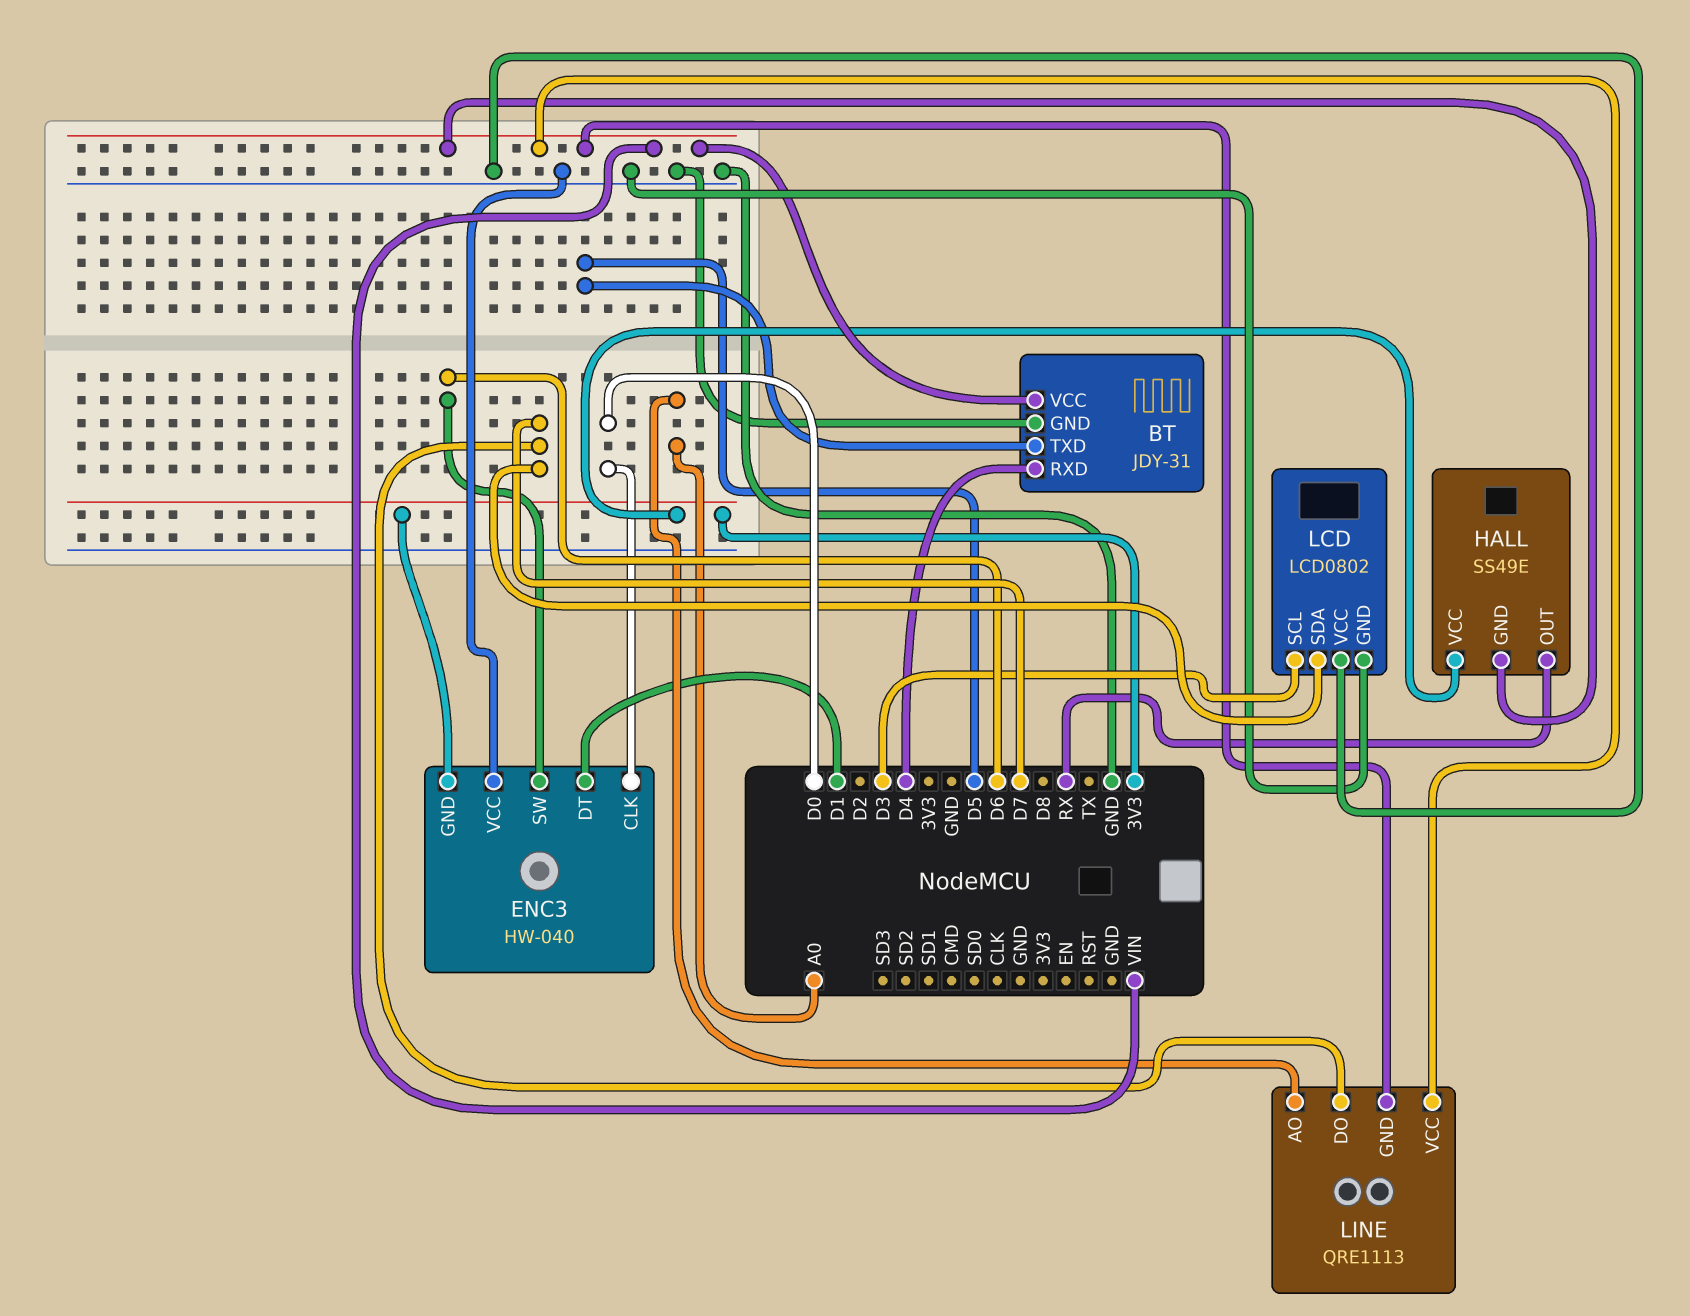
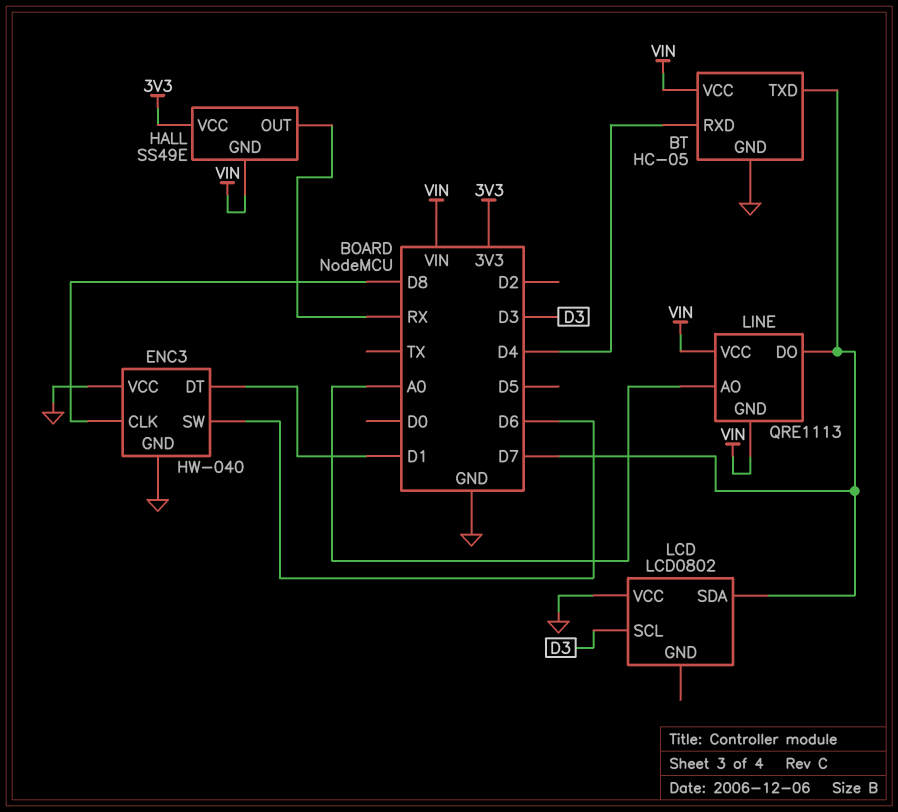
BT: JDY-31 -> HC-05
BT pin TXD: D5 -> D7
ENC3 pin CLK: D0 -> D8
ENC3 pin GND: 3V3 -> GND
LCD pin GND: GND -> none

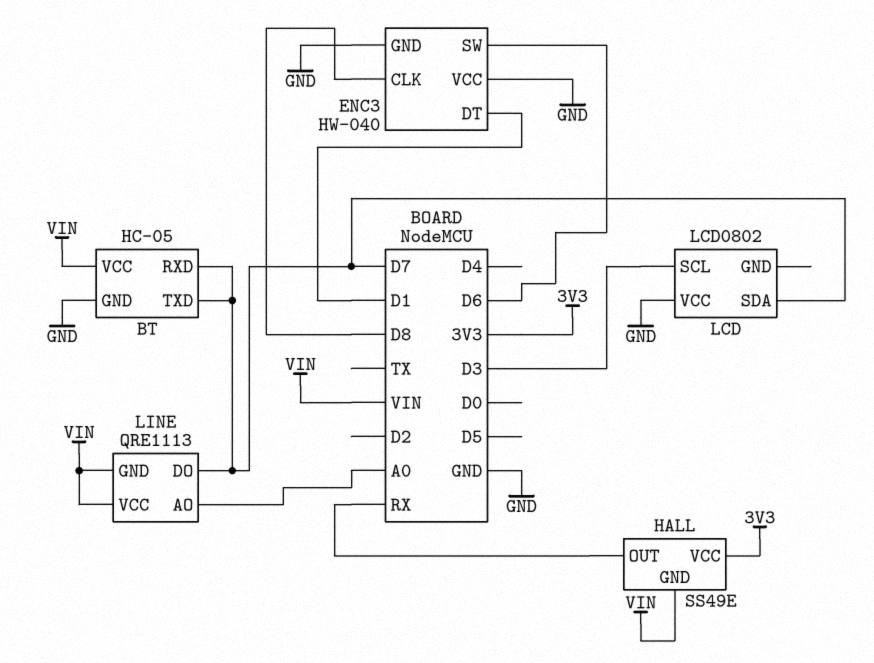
BT pin RXD: D4 -> D7

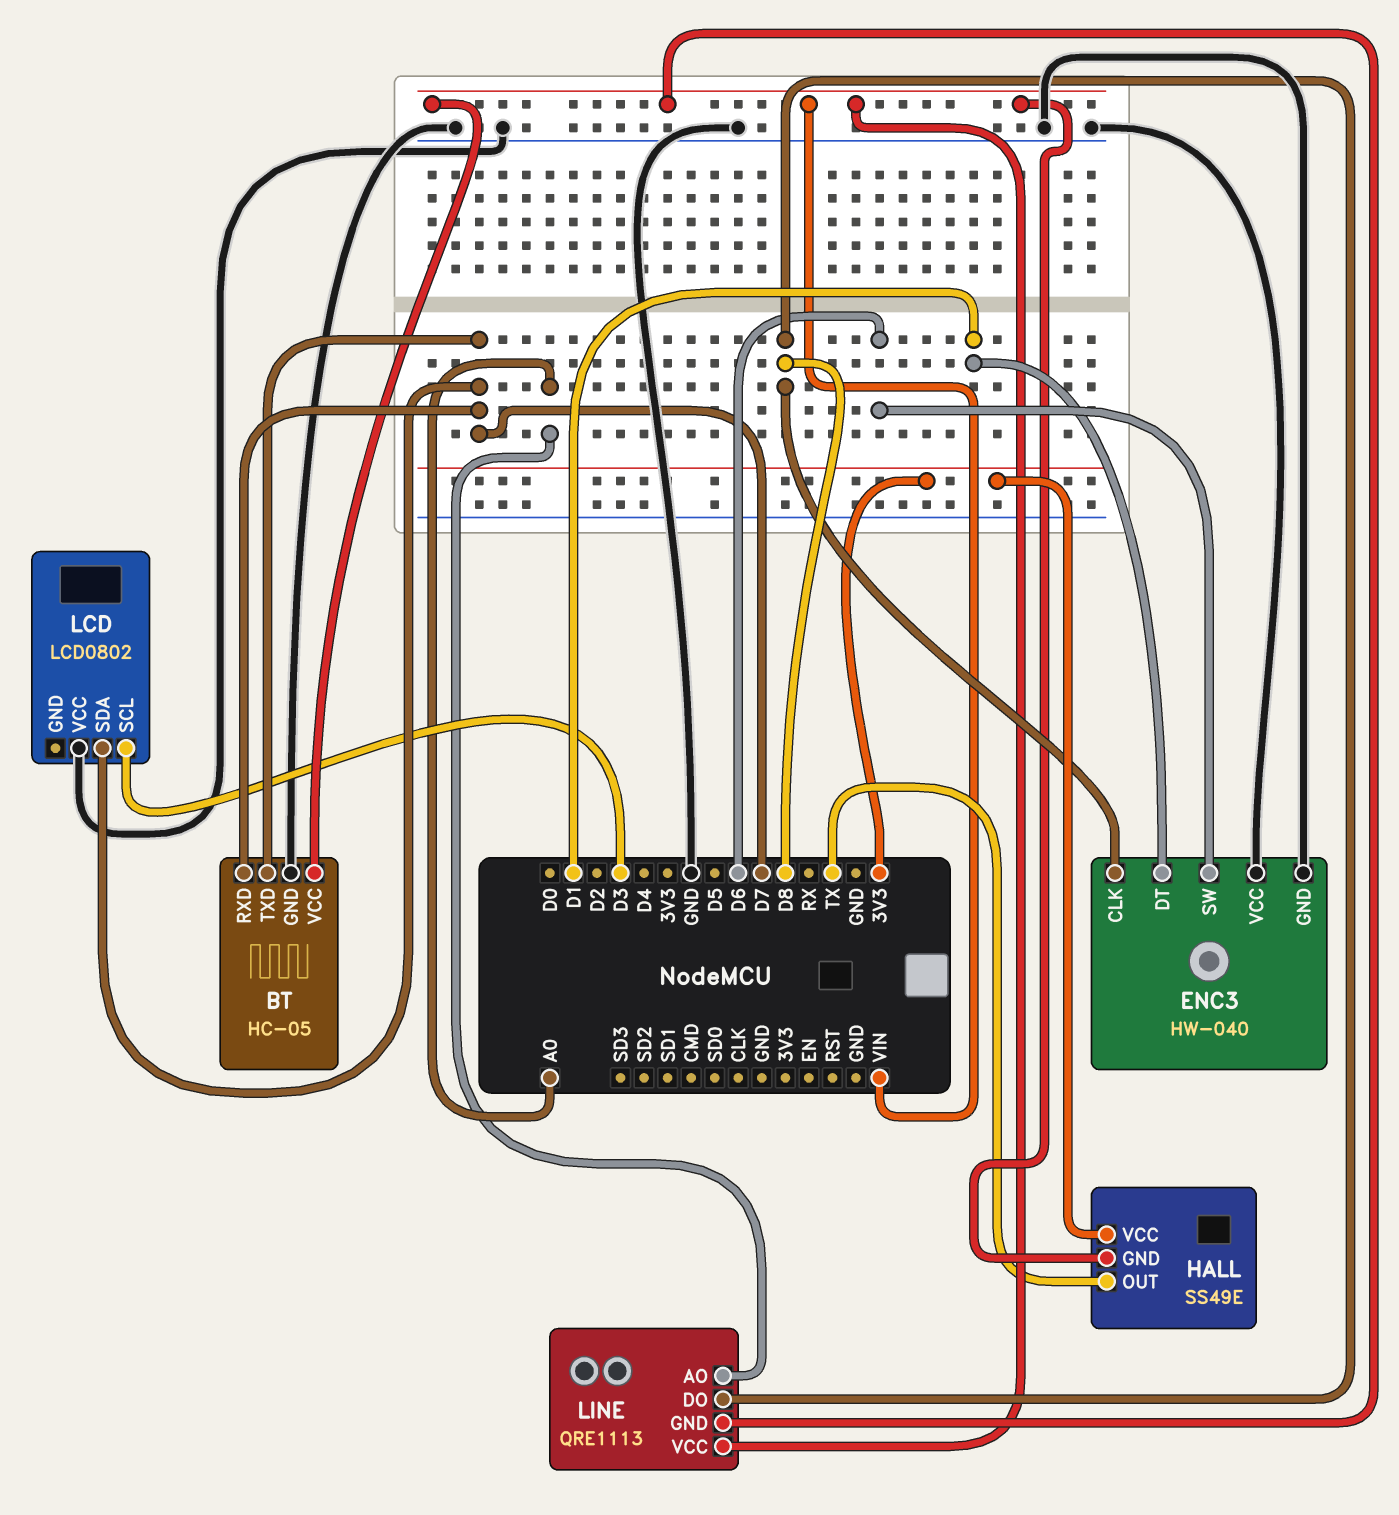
HALL pin OUT: RX -> TX
LINE pin DO: D7 -> D8

